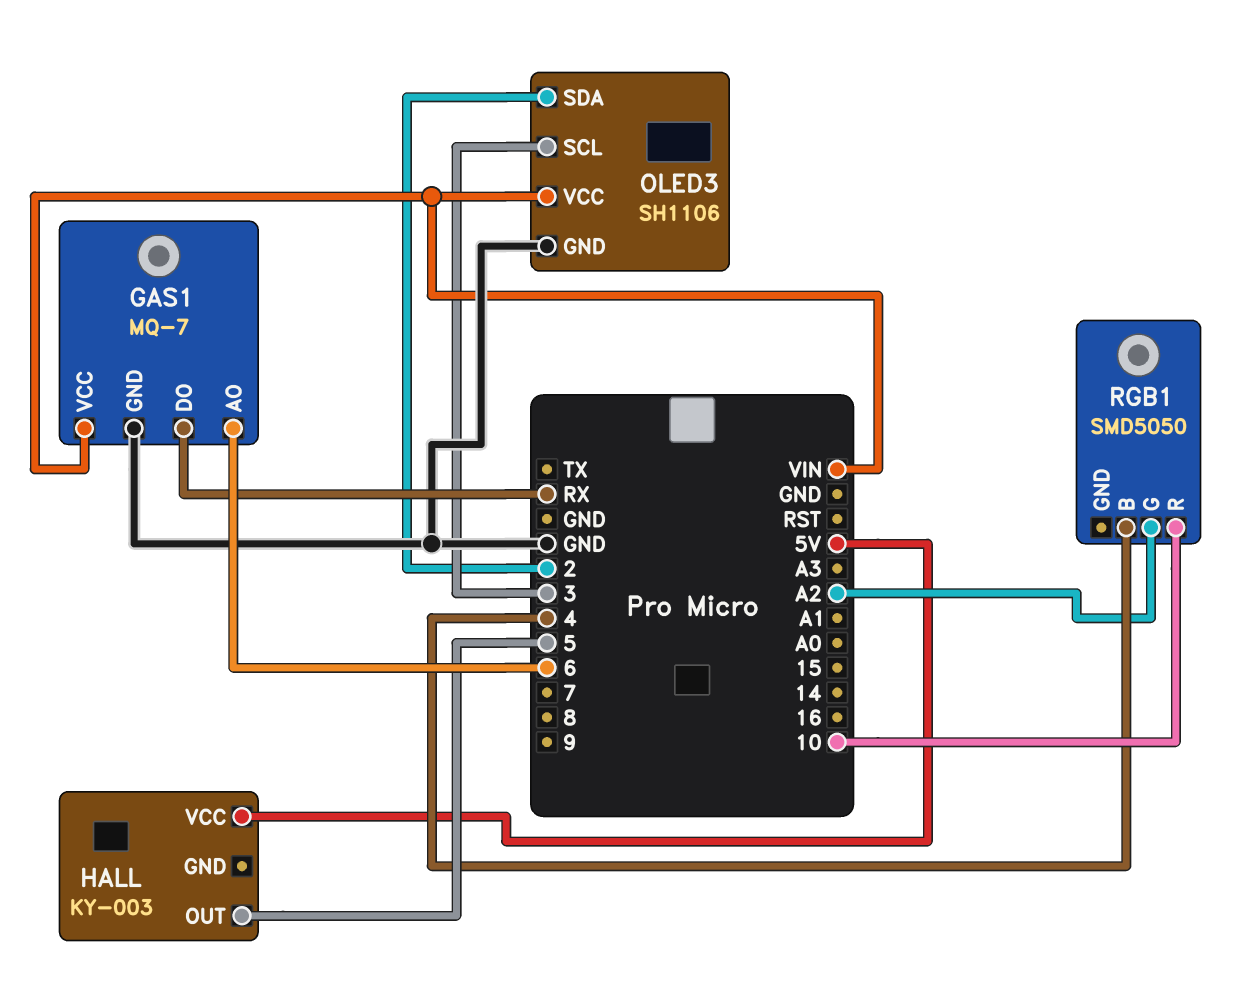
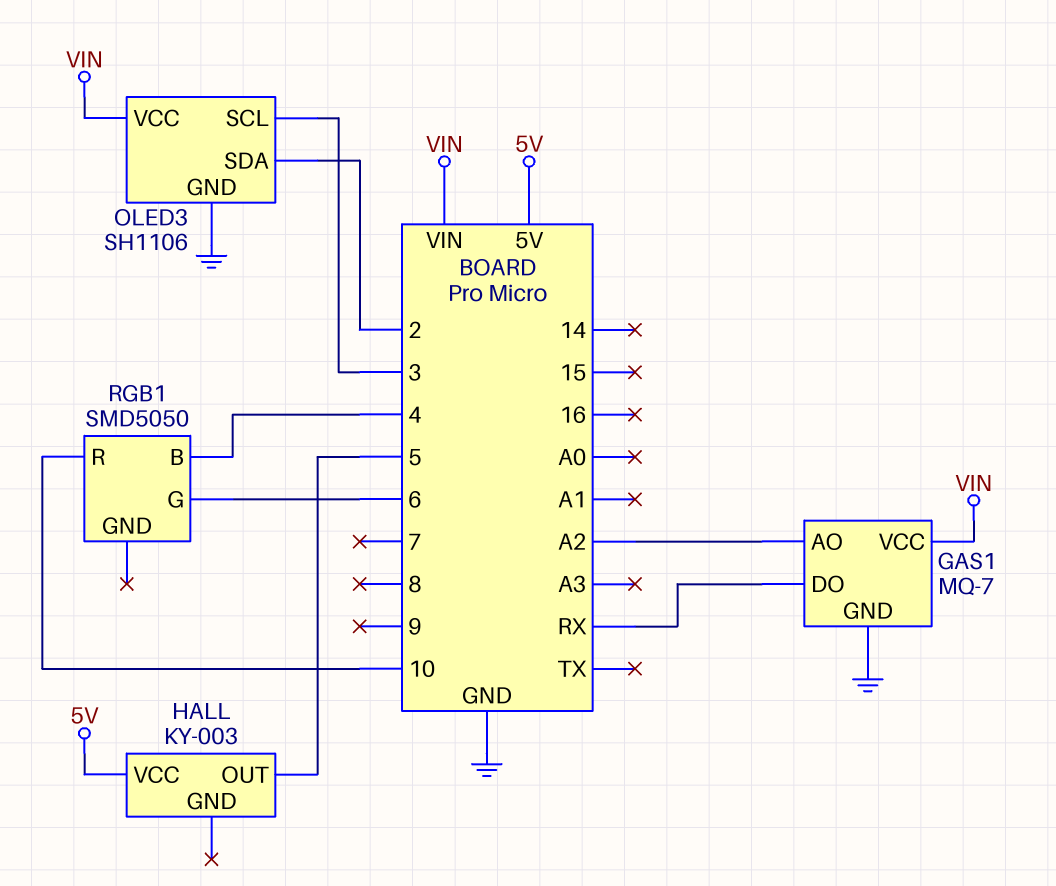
GAS1 pin AO: 6 -> A2
RGB1 pin G: A2 -> 6

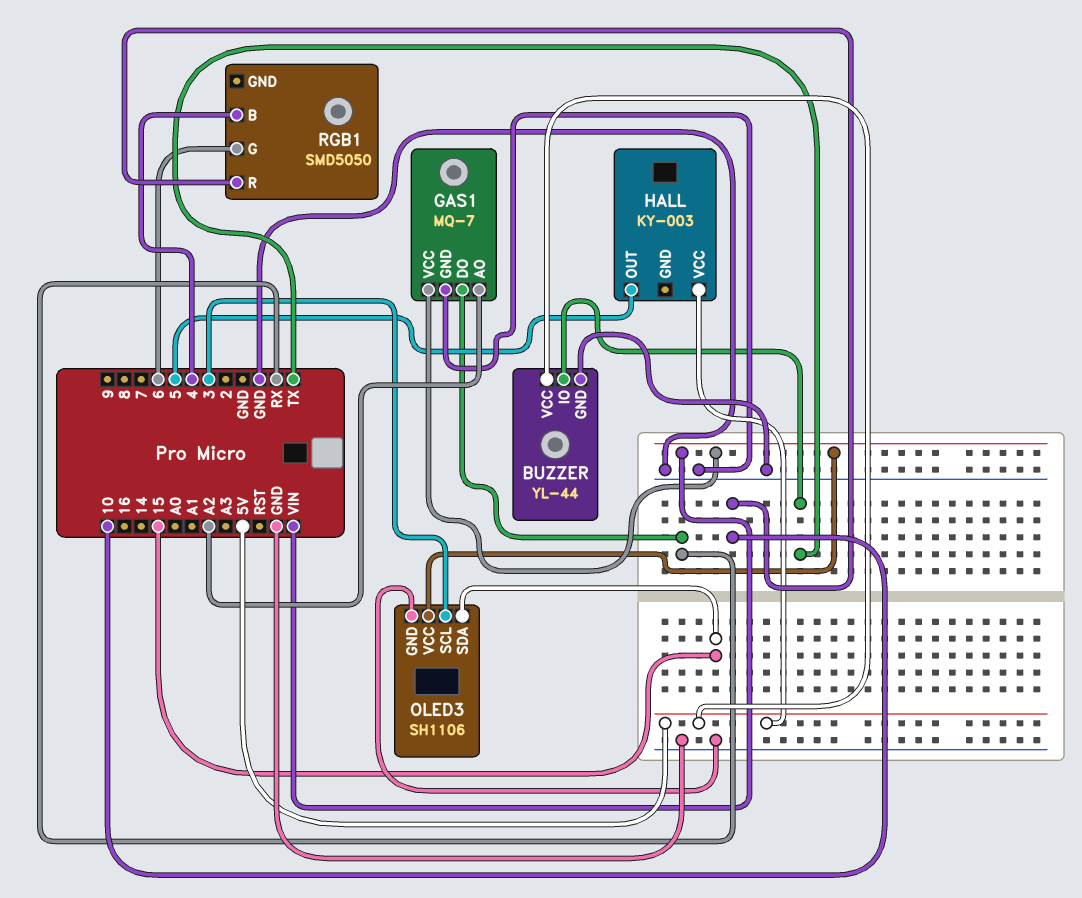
BUZZER: none -> YL-44
BUZZER pin GND: none -> GND
BUZZER pin IO: none -> TX
BUZZER pin VCC: none -> 5V
OLED3 pin SDA: 2 -> 15

